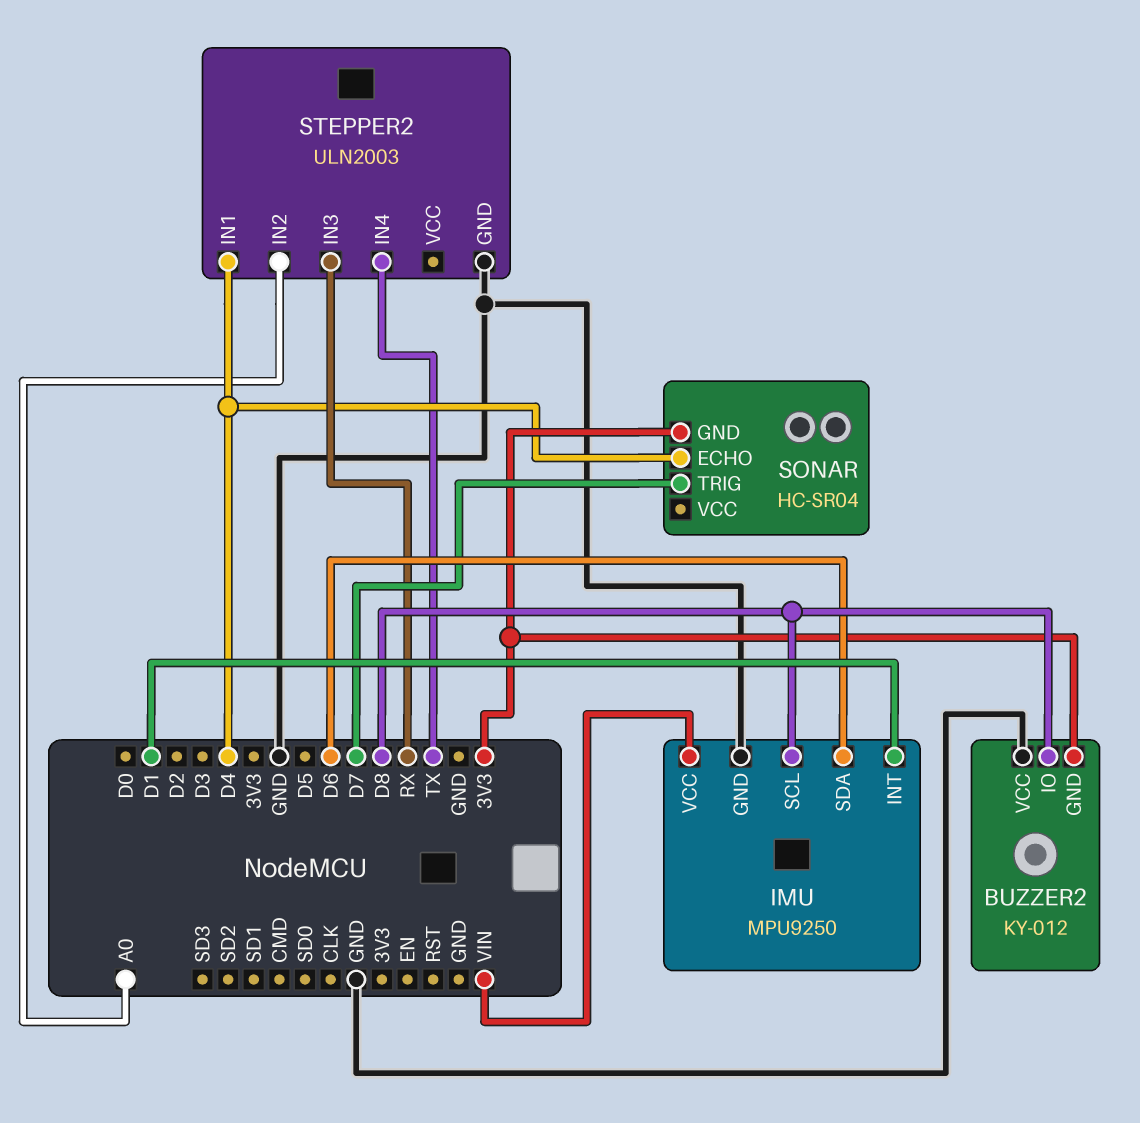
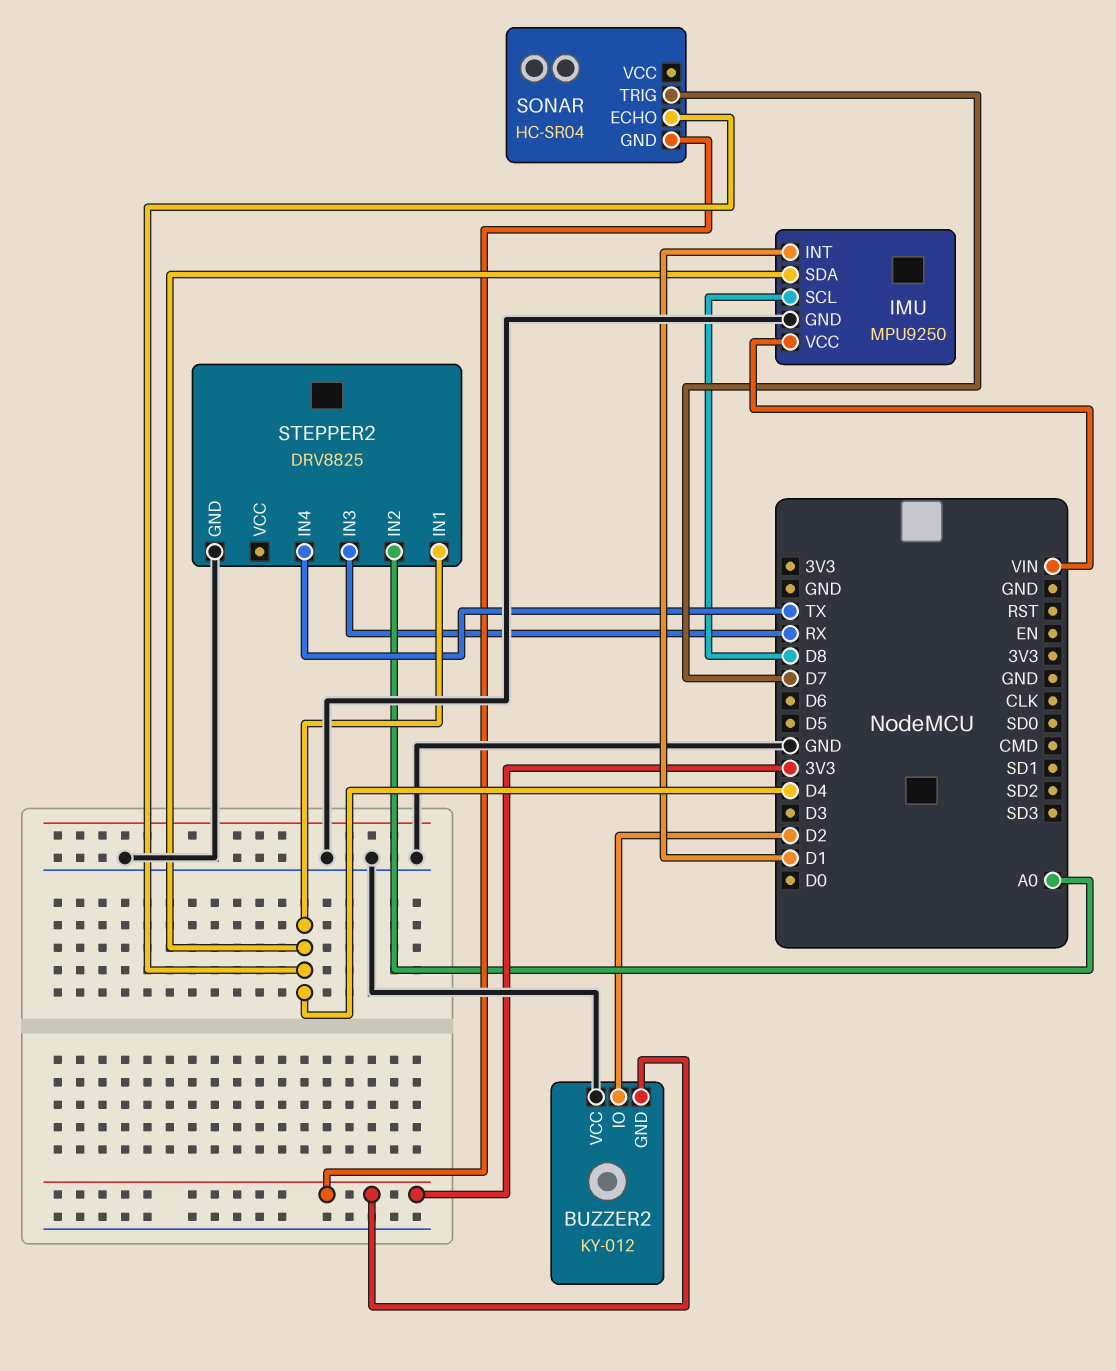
BUZZER2 pin IO: D8 -> D2
IMU pin SDA: D6 -> D4
STEPPER2: ULN2003 -> DRV8825

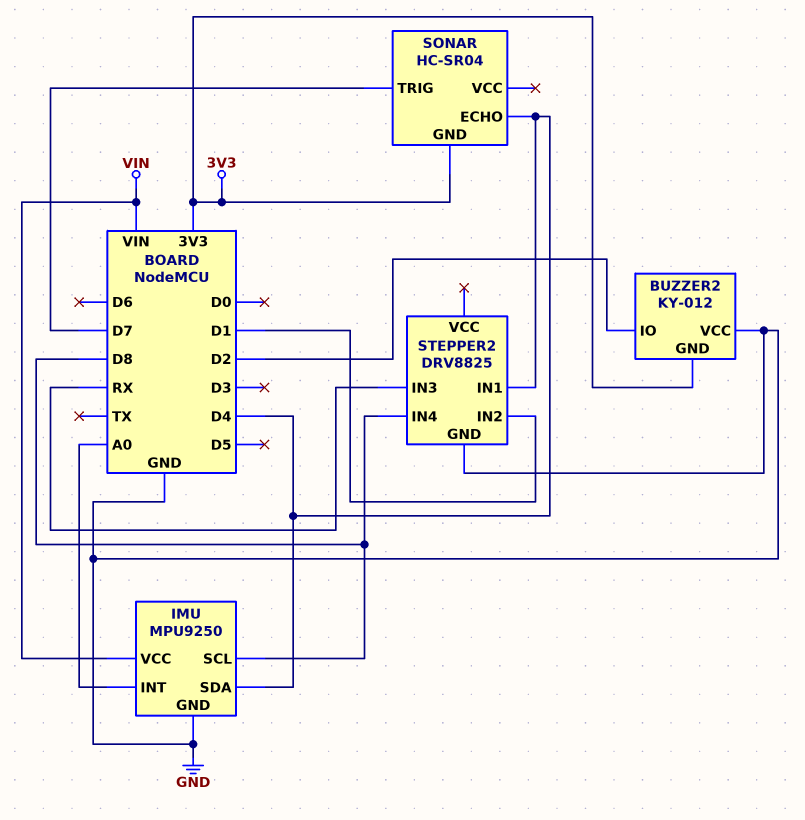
IMU pin INT: D1 -> A0
STEPPER2 pin IN2: A0 -> D1
STEPPER2 pin IN4: TX -> D8

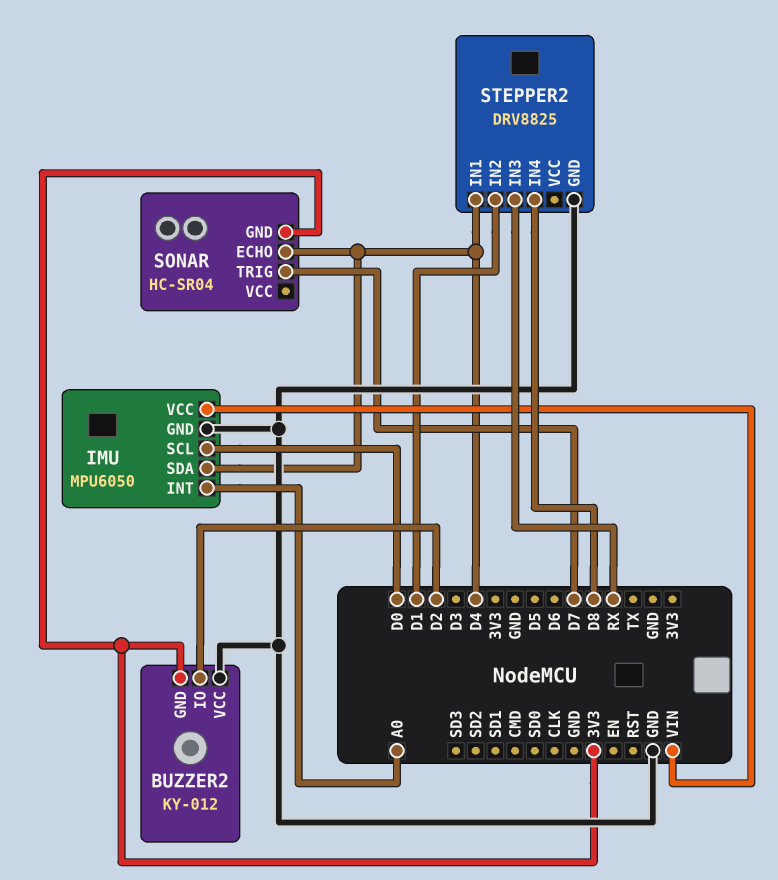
IMU: MPU9250 -> MPU6050
IMU pin SCL: D8 -> D0

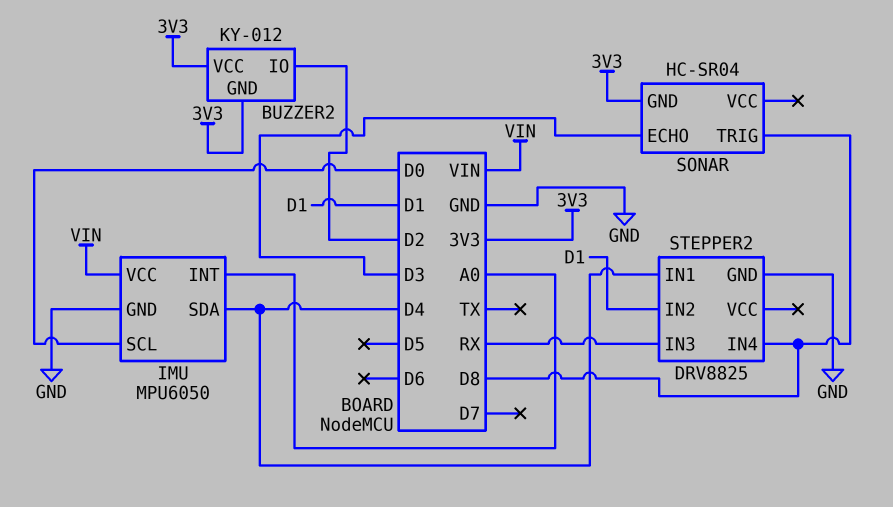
BUZZER2 pin VCC: GND -> 3V3
SONAR pin ECHO: D4 -> D3
SONAR pin TRIG: D7 -> D8

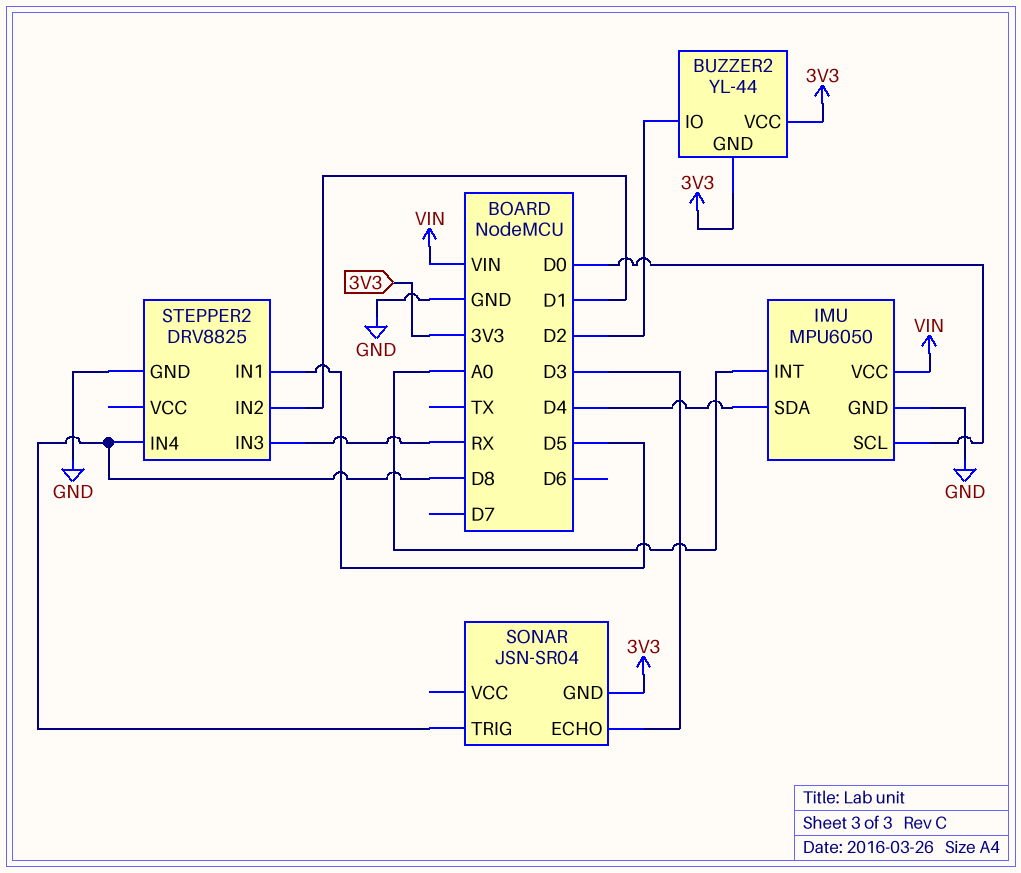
BUZZER2: KY-012 -> YL-44
SONAR: HC-SR04 -> JSN-SR04
STEPPER2 pin IN1: D4 -> D5

